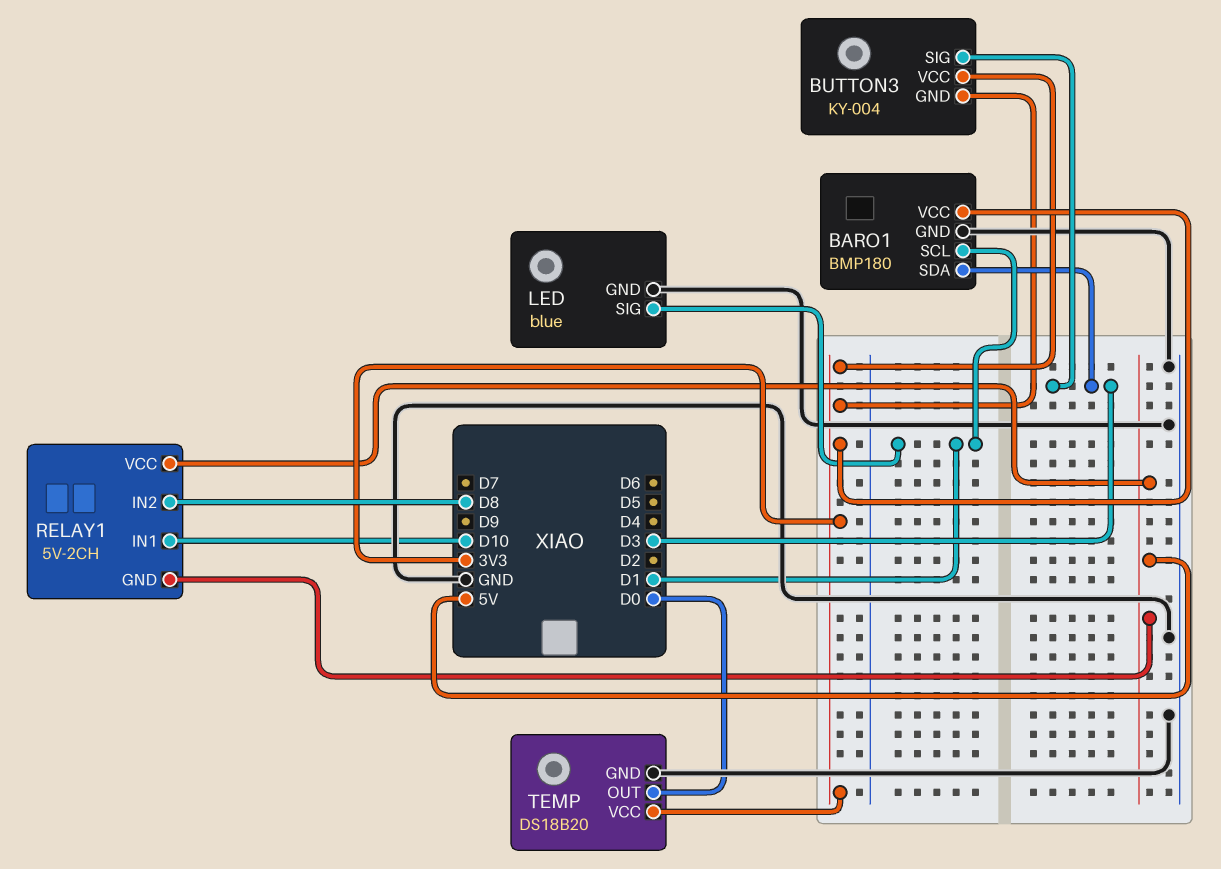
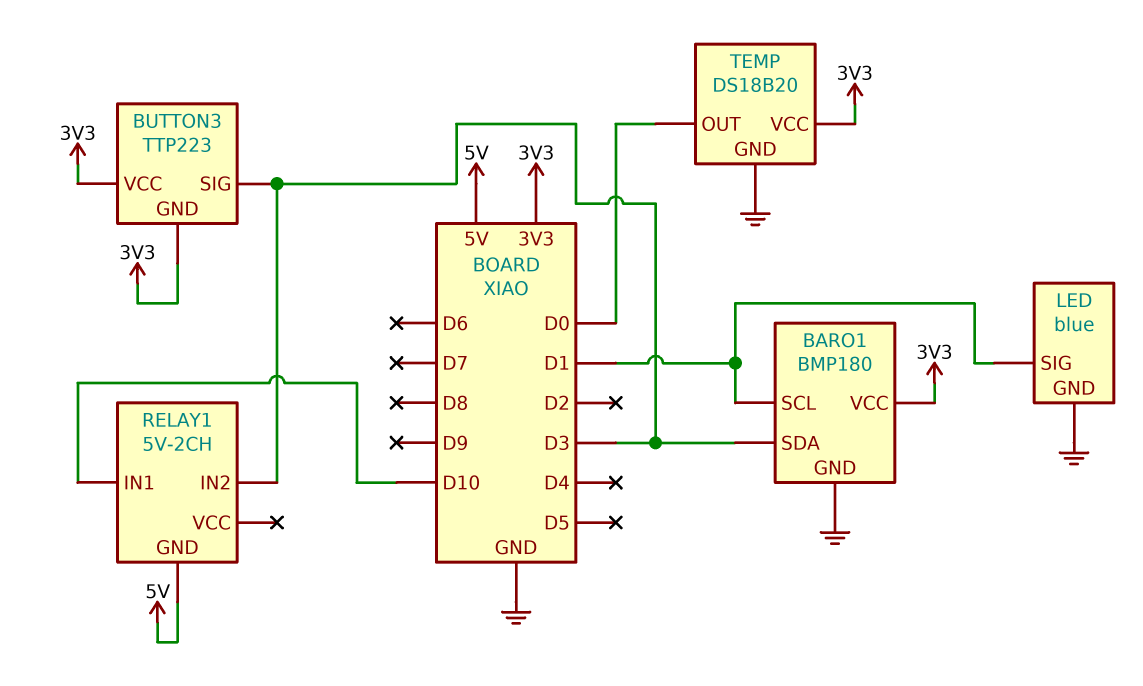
BUTTON3: KY-004 -> TTP223
RELAY1 pin IN2: D8 -> D3
RELAY1 pin VCC: 5V -> none

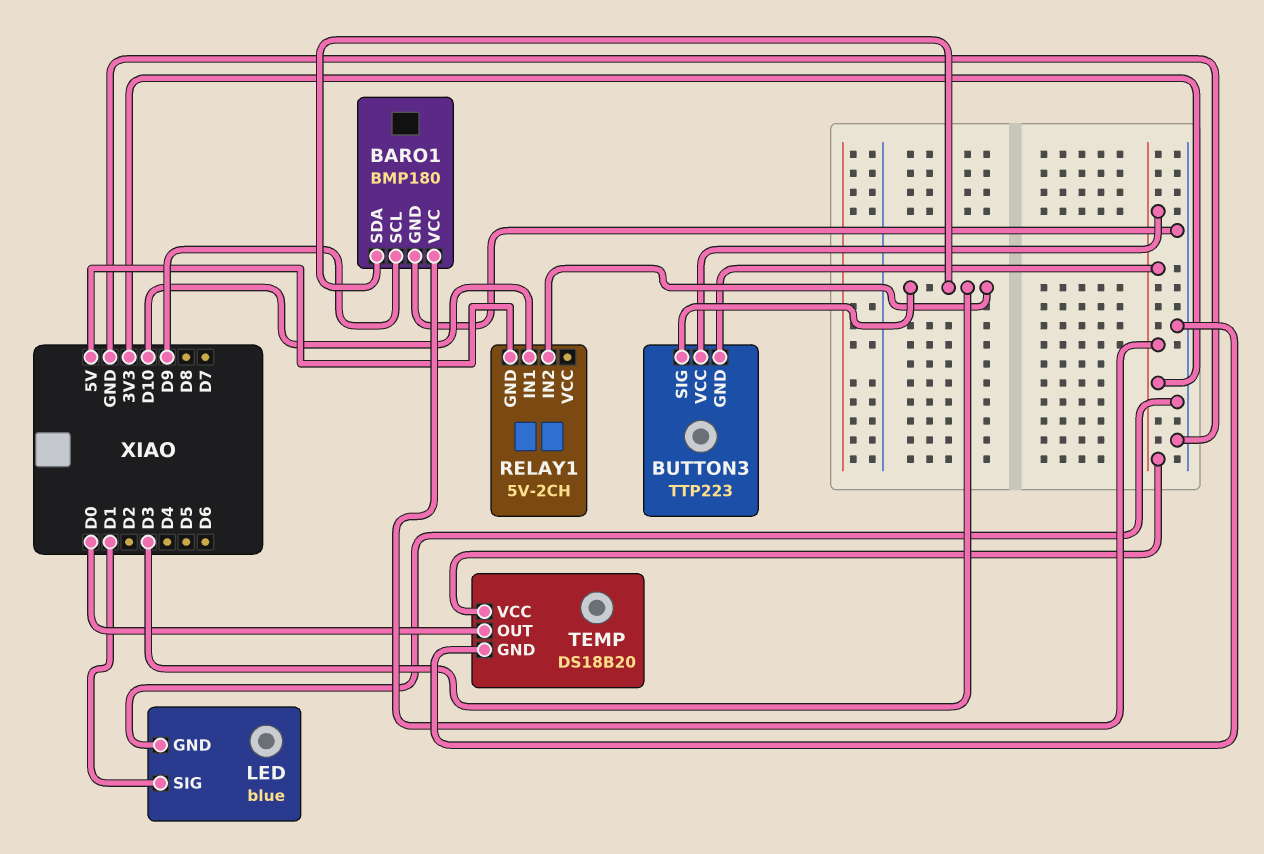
BARO1 pin SCL: D1 -> D9

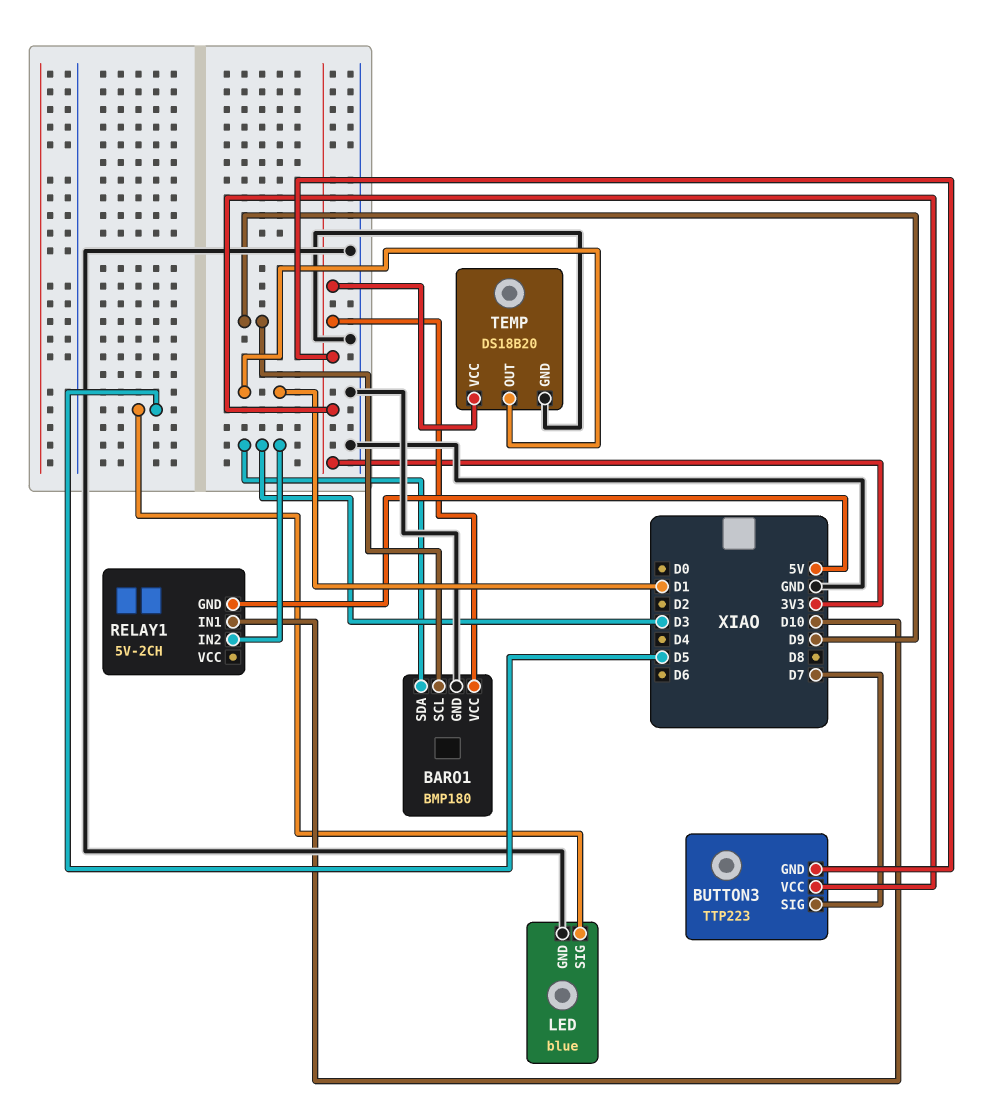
BUTTON3 pin SIG: D3 -> D7
LED pin SIG: D1 -> D5
TEMP pin OUT: D0 -> D1

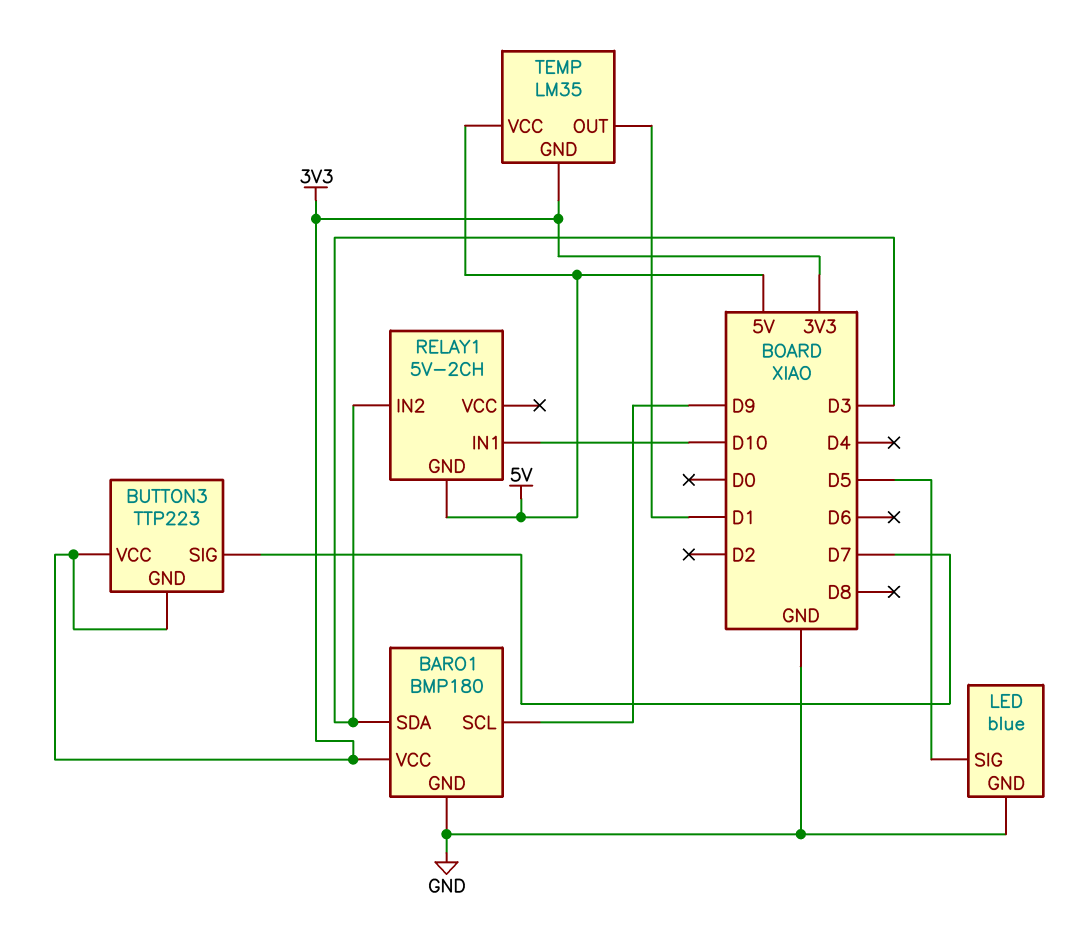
TEMP: DS18B20 -> LM35
TEMP pin GND: GND -> 3V3
TEMP pin VCC: 3V3 -> 5V

